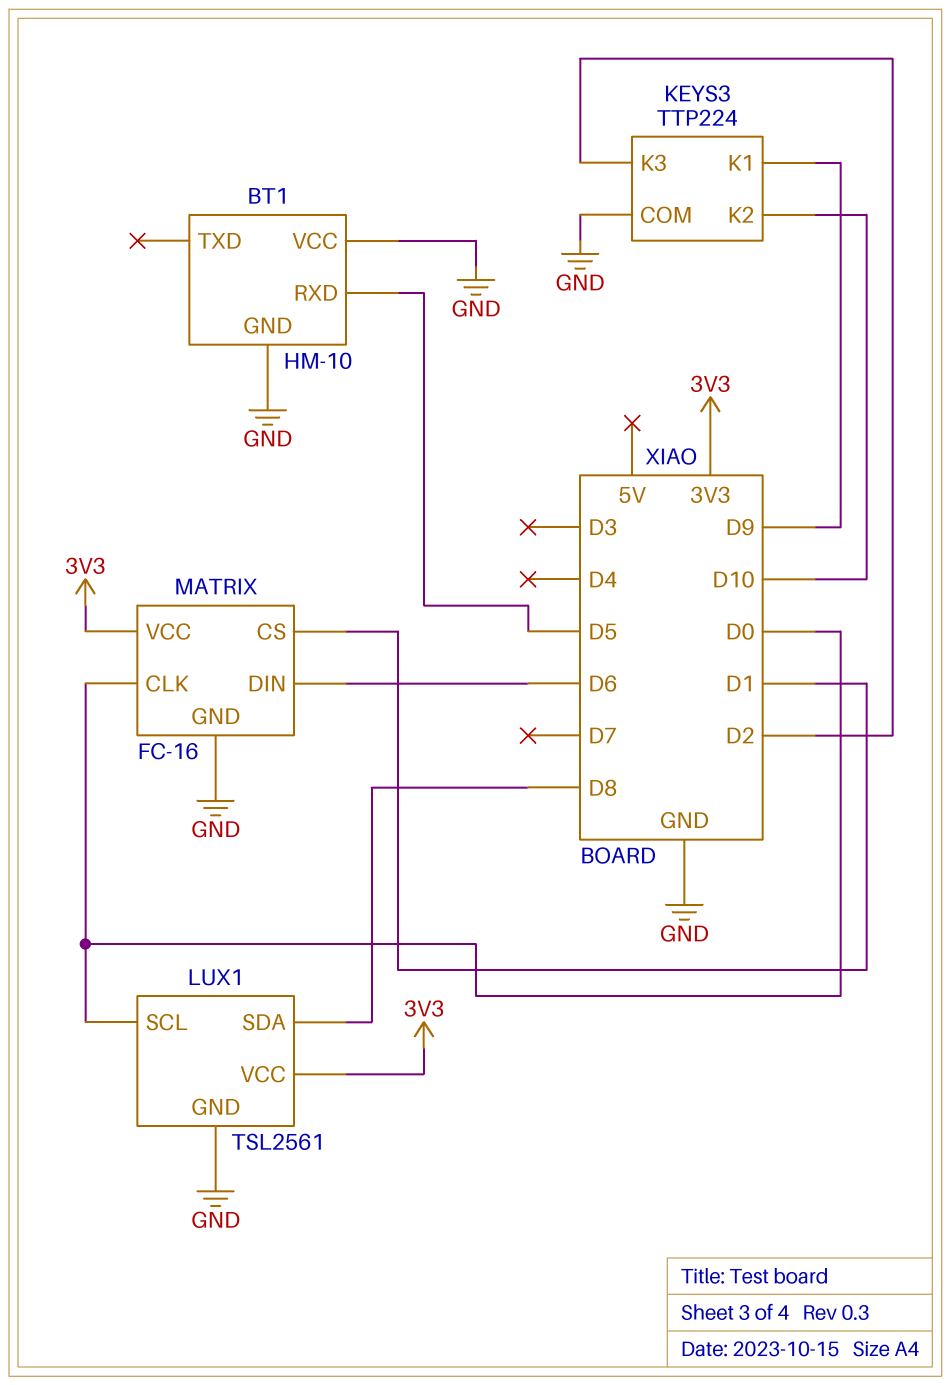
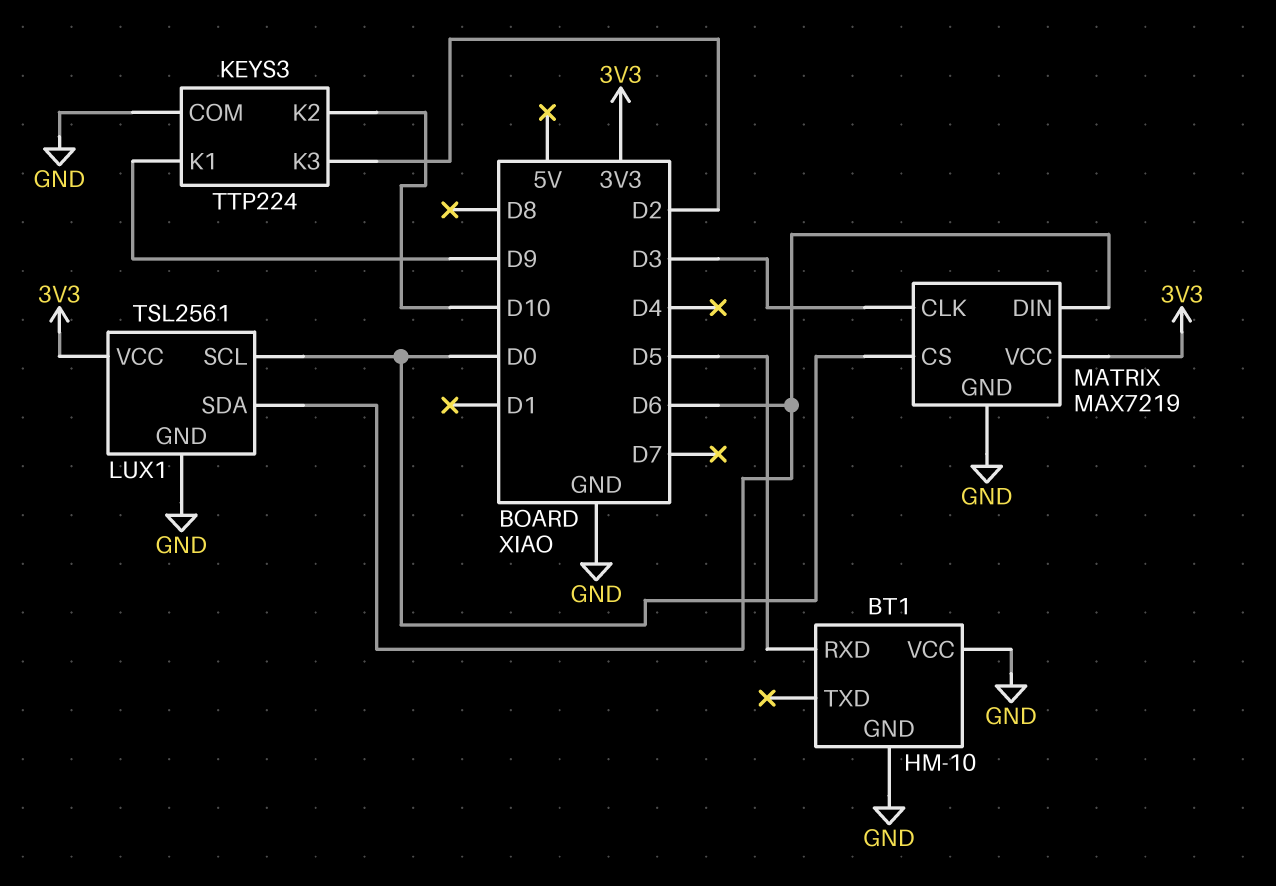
LUX1 pin SDA: D8 -> D6
MATRIX: FC-16 -> MAX7219
MATRIX pin CLK: D0 -> D3
MATRIX pin CS: D1 -> D0

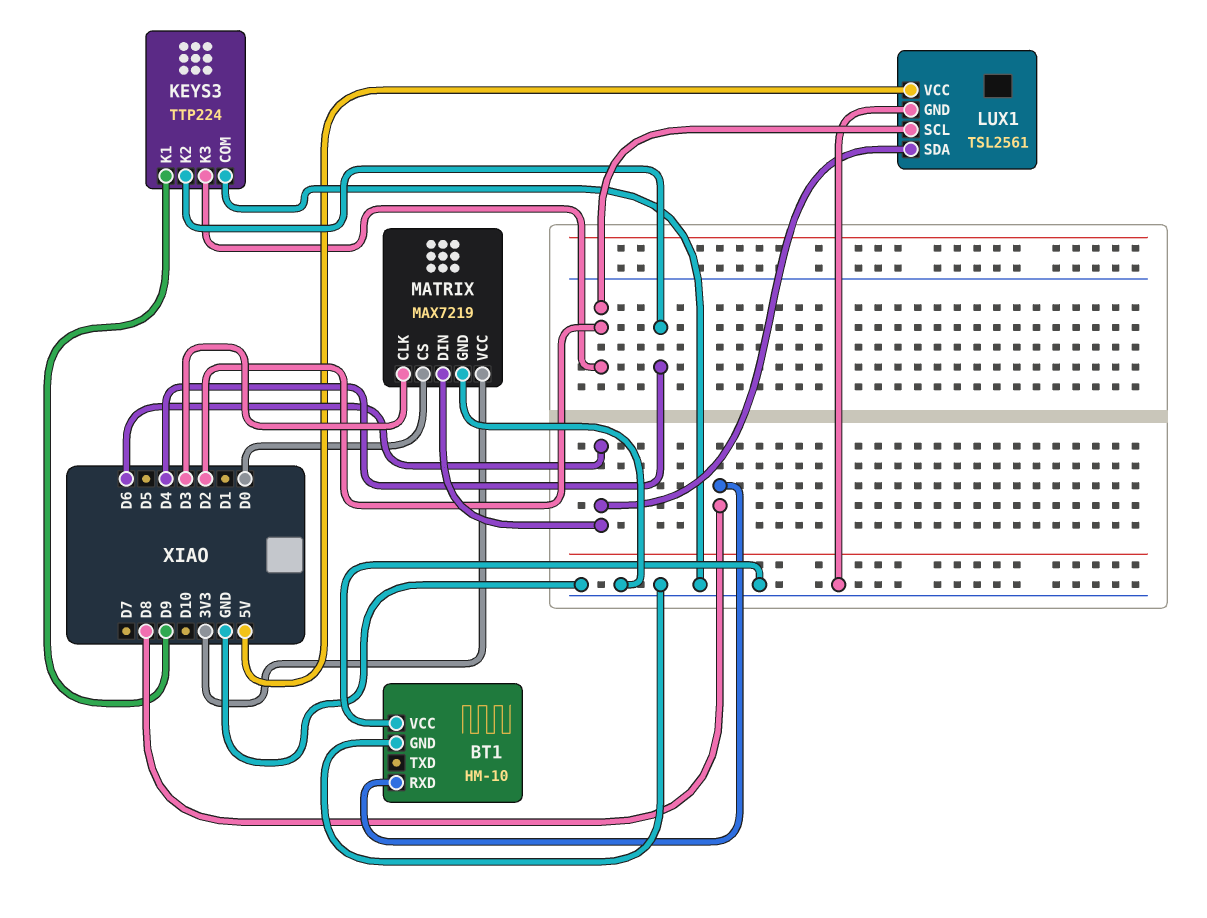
BT1 pin RXD: D5 -> D8
KEYS3 pin K2: D10 -> D4
LUX1 pin SCL: D0 -> D2
LUX1 pin VCC: 3V3 -> 5V

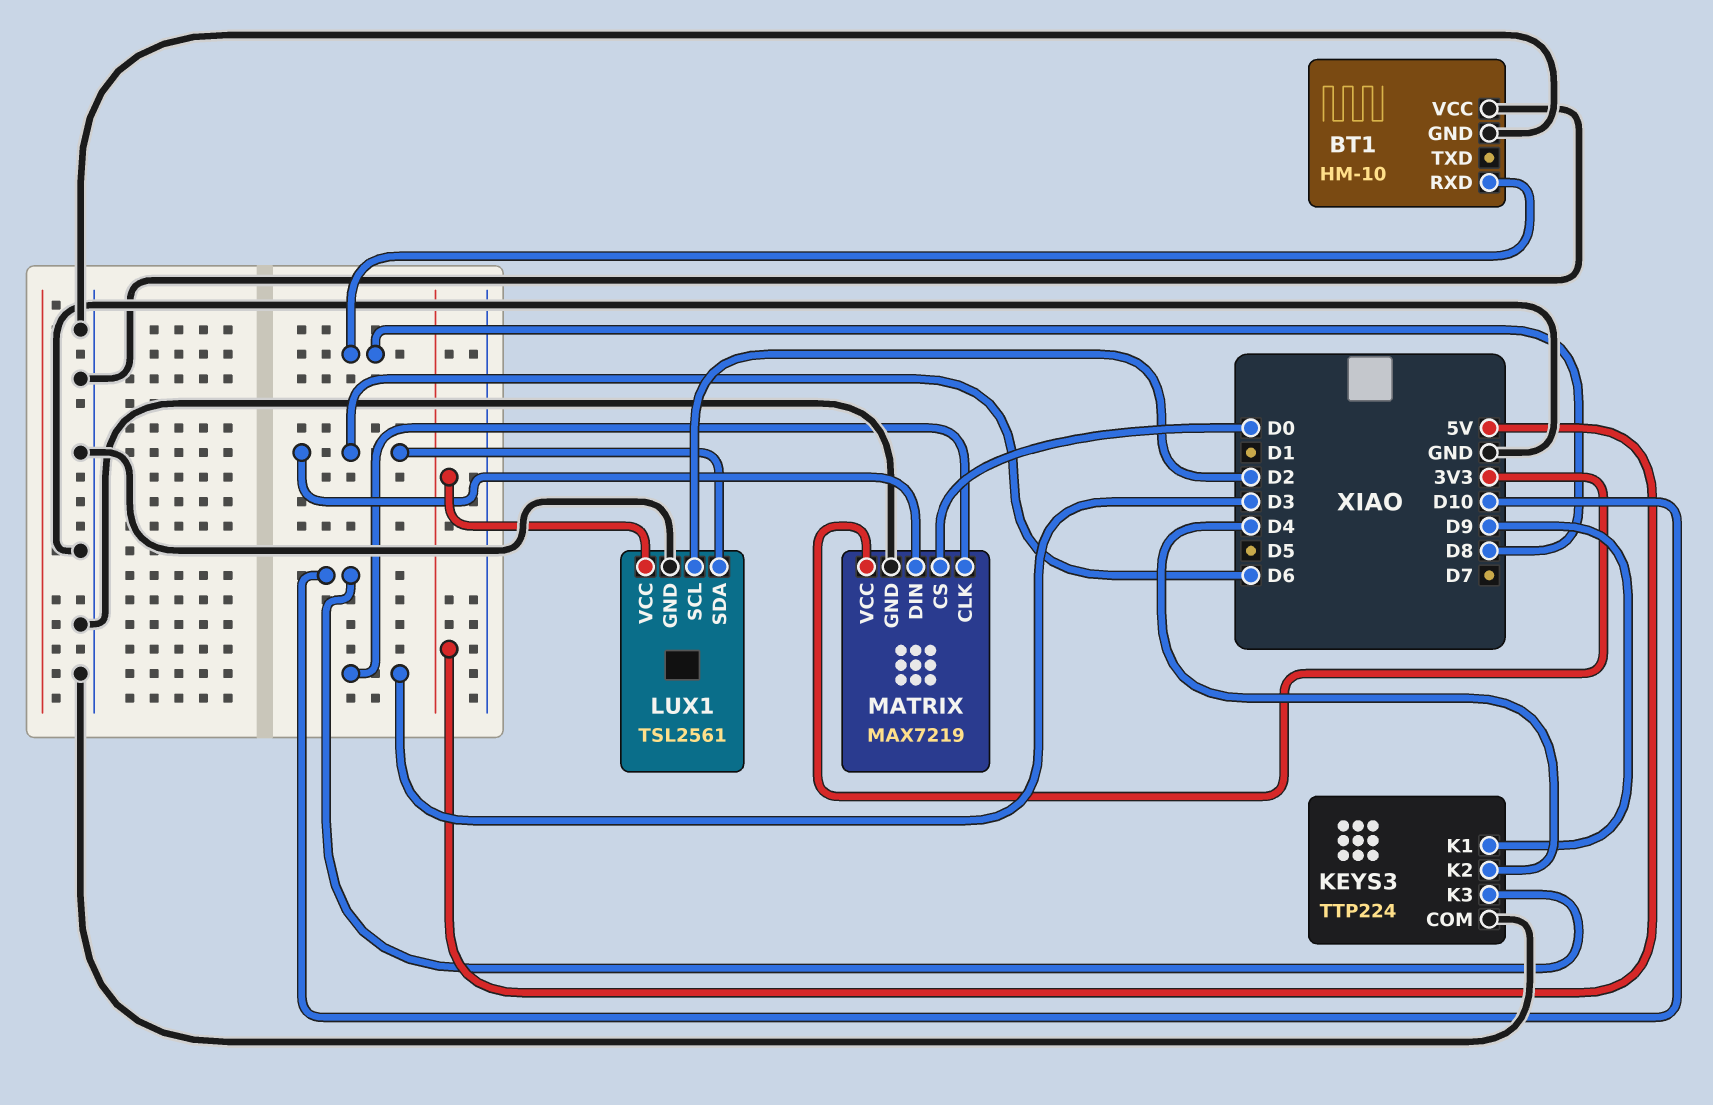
KEYS3 pin K3: D2 -> D10

